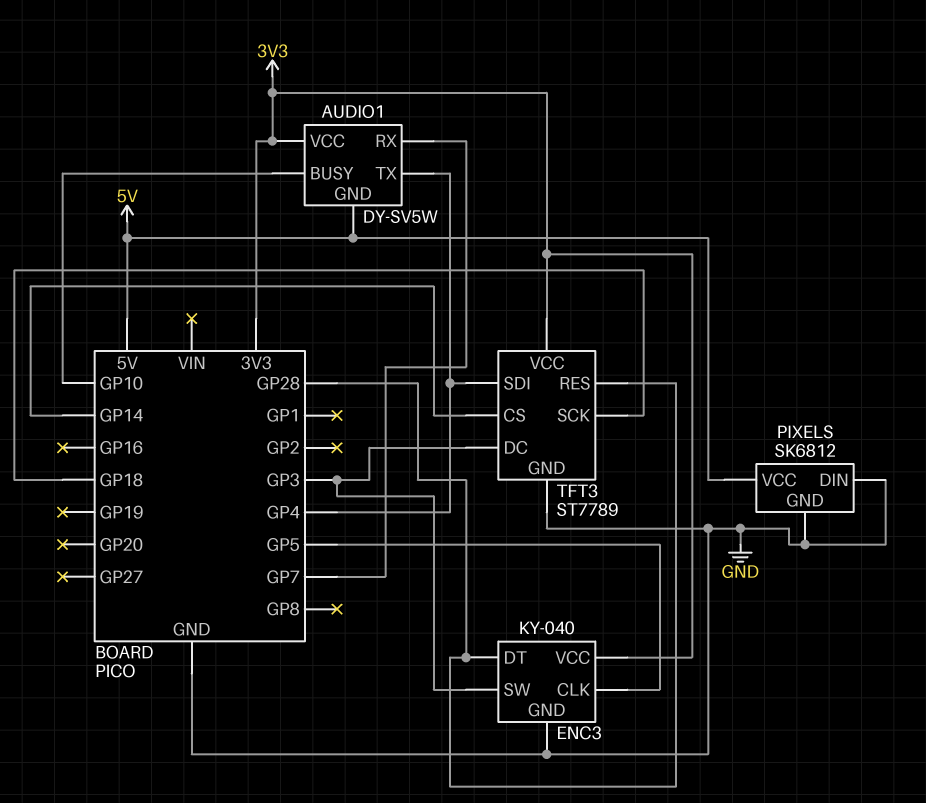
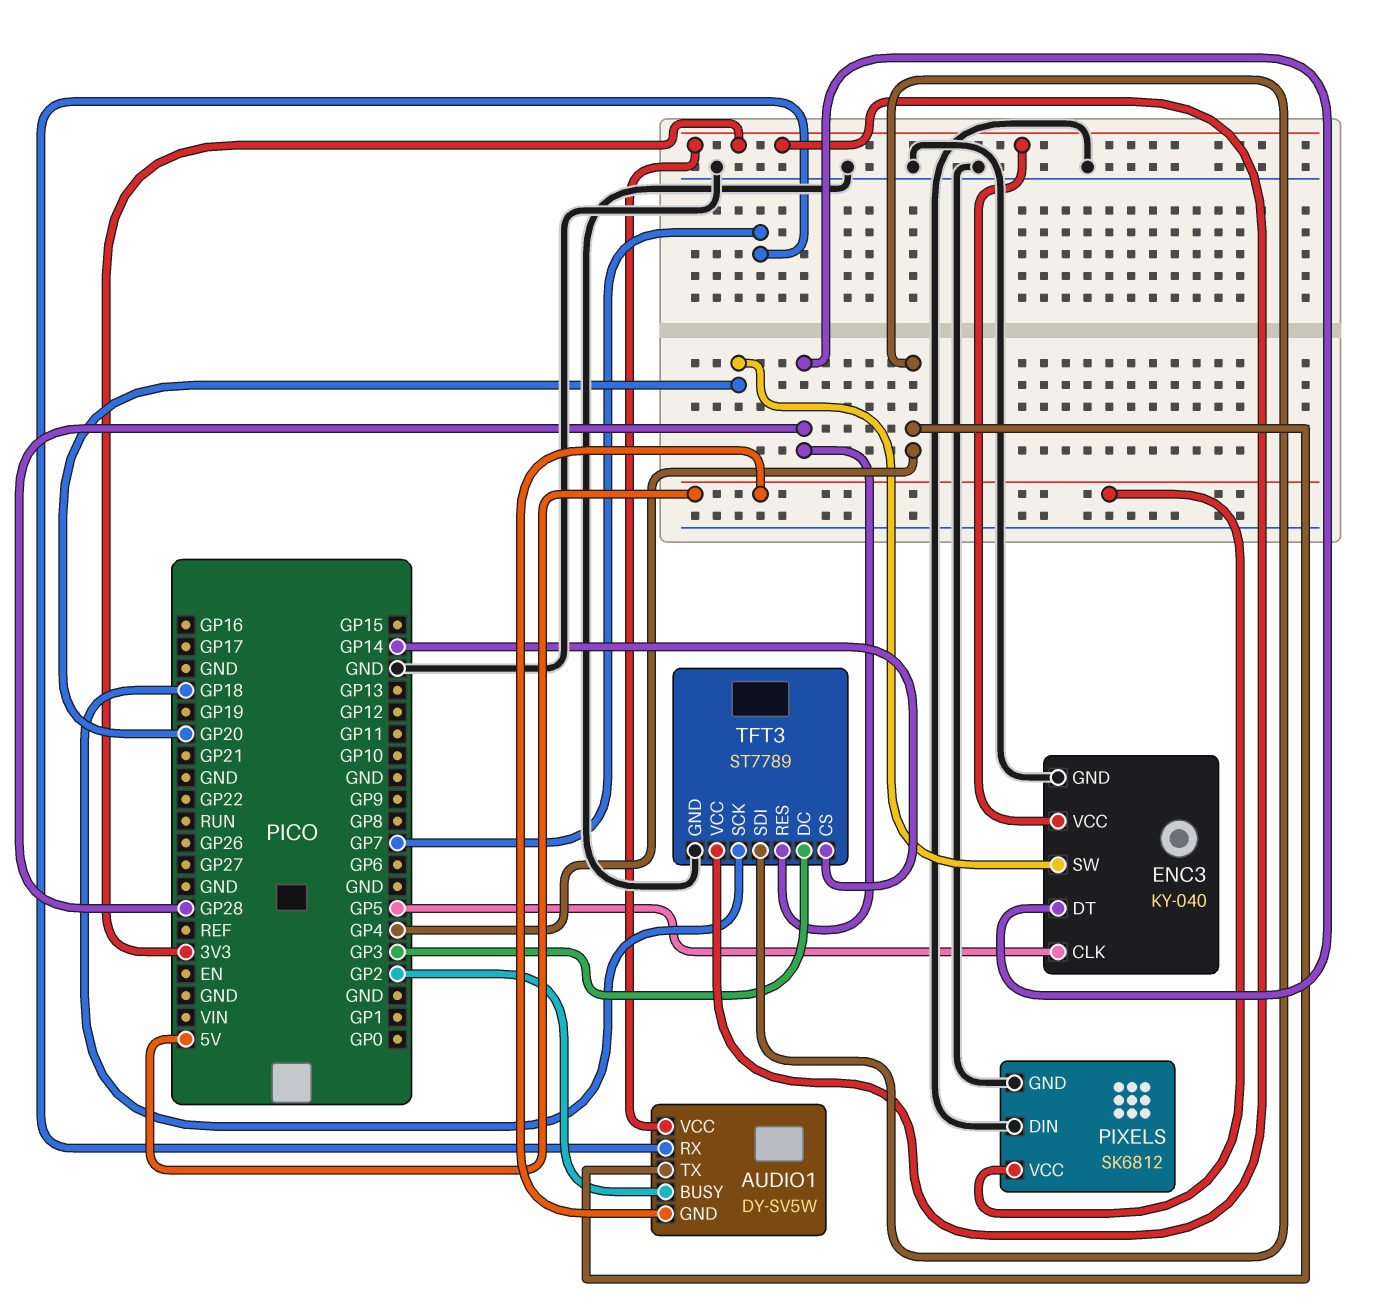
AUDIO1 pin BUSY: GP10 -> GP2
ENC3 pin SW: GP3 -> GP20

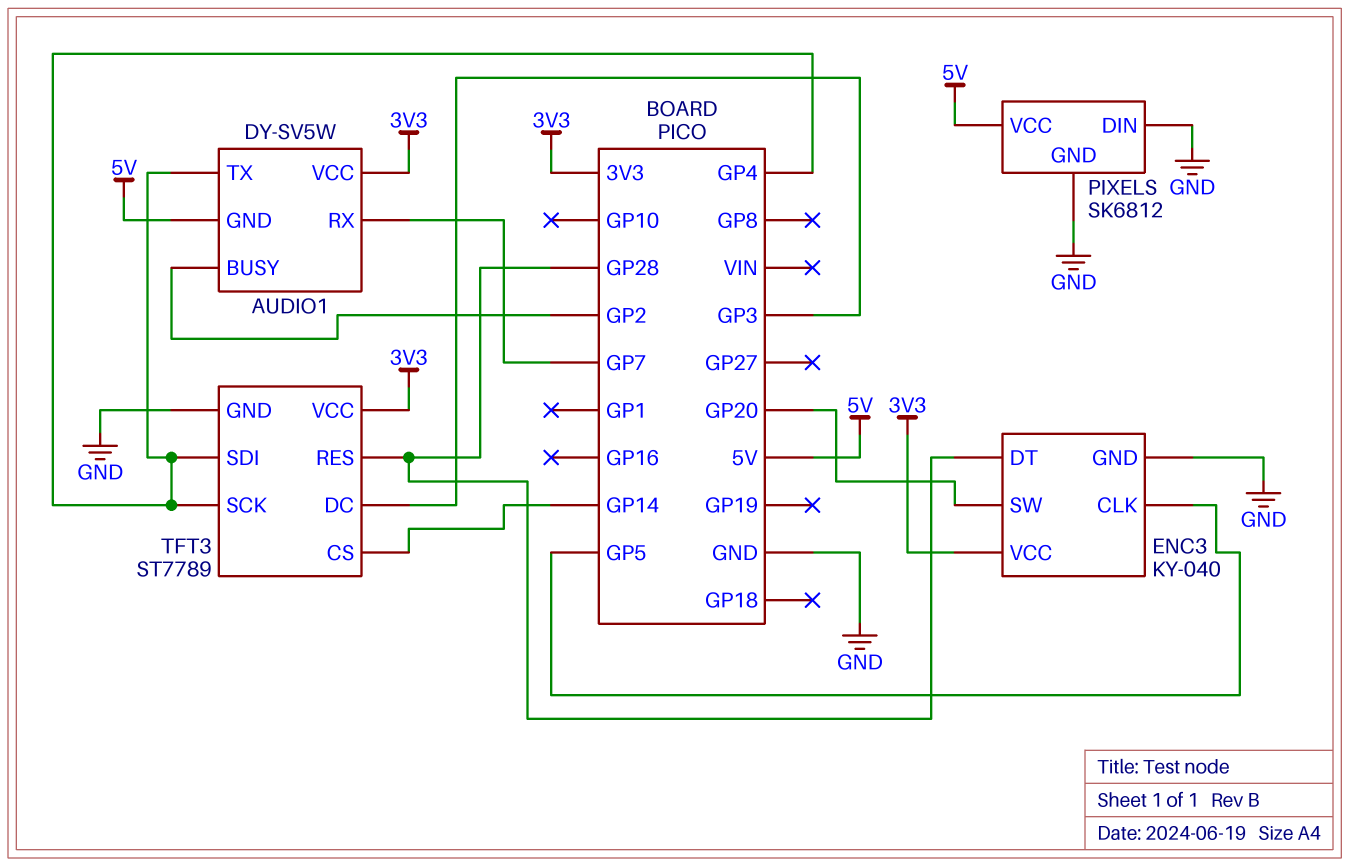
TFT3 pin SCK: GP18 -> GP4

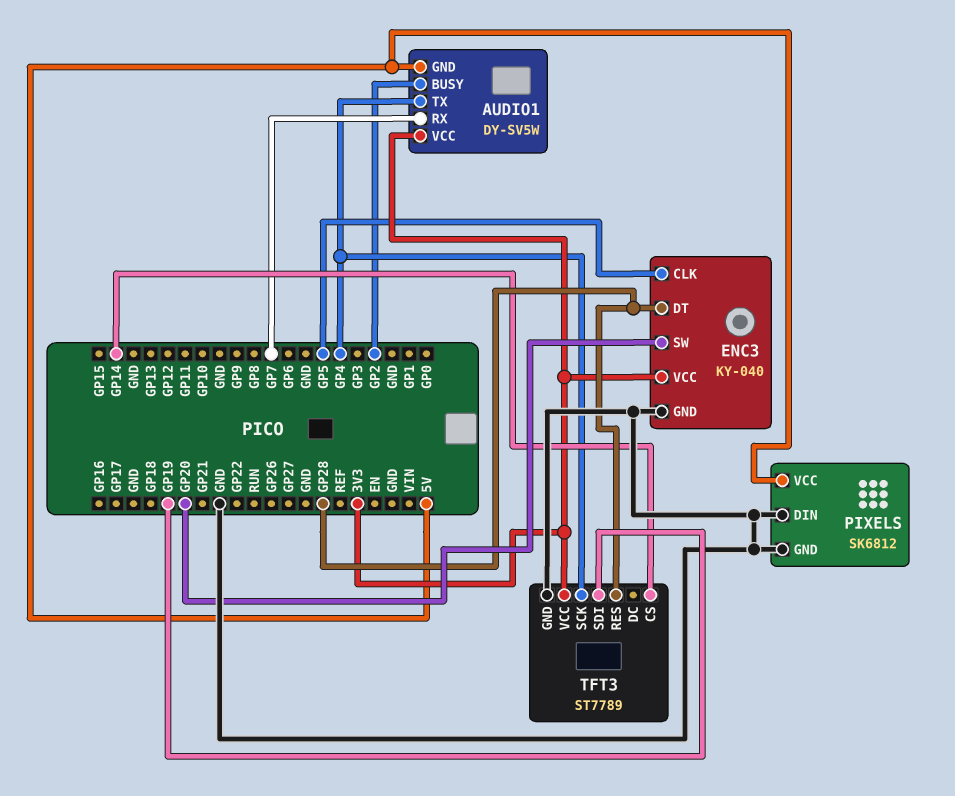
TFT3 pin DC: GP3 -> none
TFT3 pin SDI: GP4 -> GP19

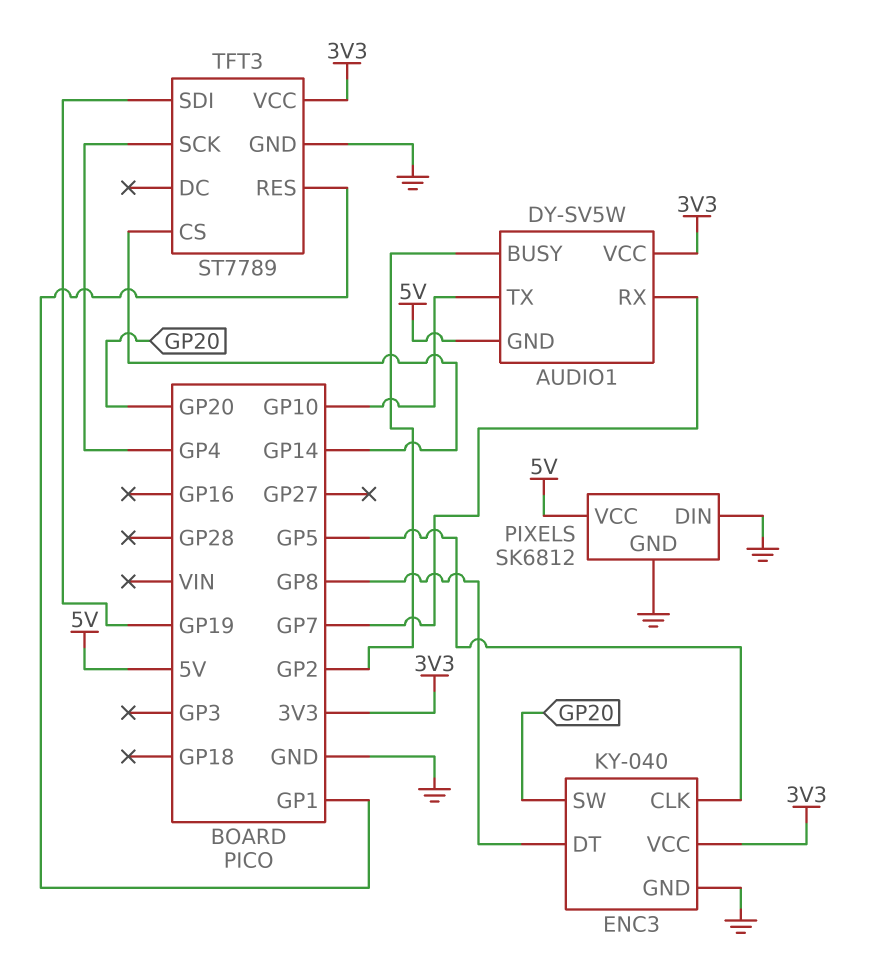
AUDIO1 pin TX: GP4 -> GP10
ENC3 pin DT: GP28 -> GP8
TFT3 pin RES: GP28 -> GP1

